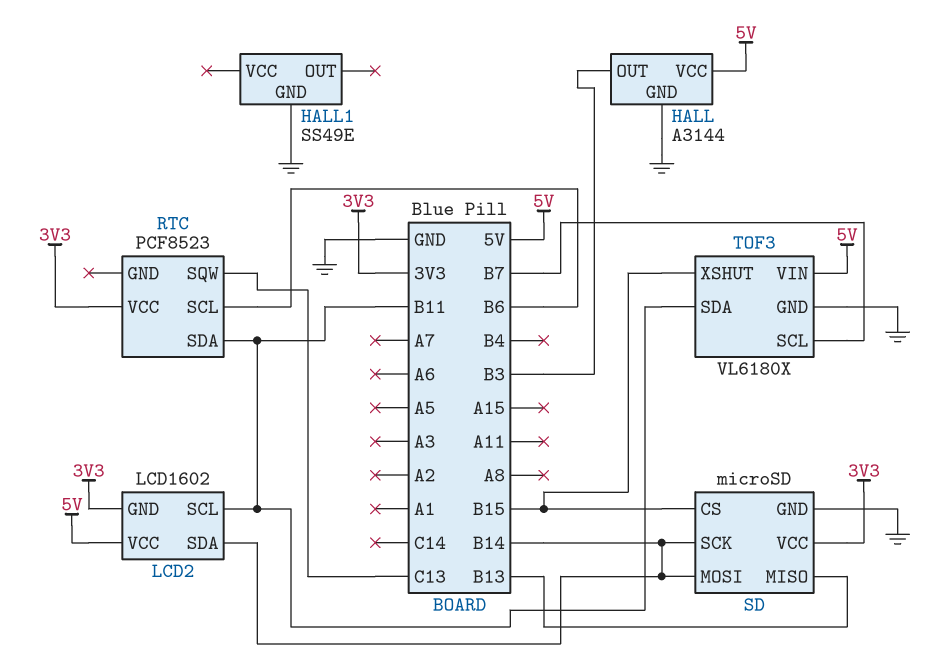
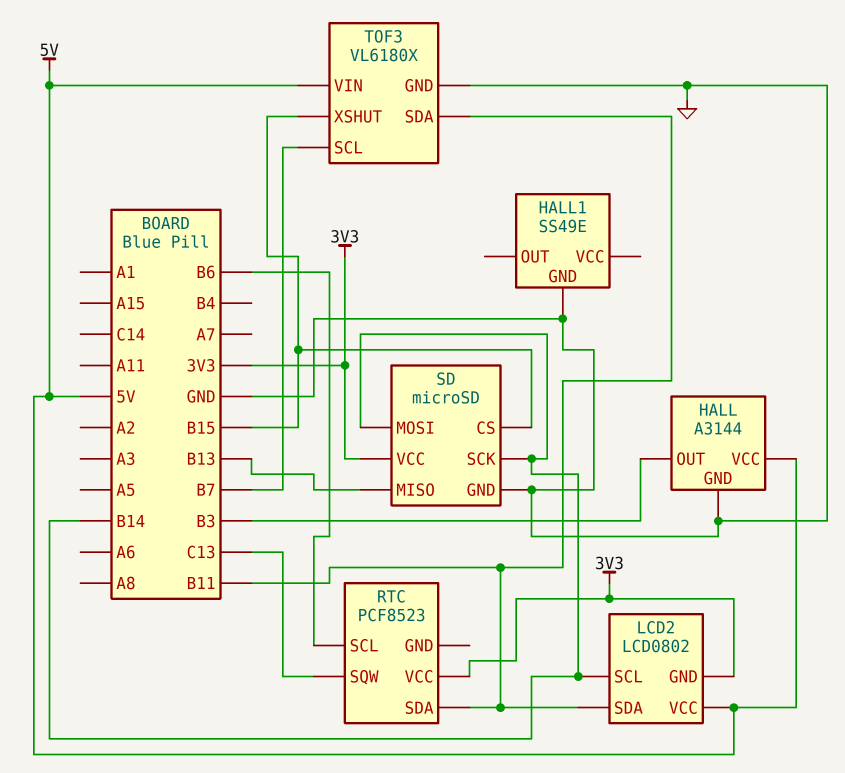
LCD2: LCD1602 -> LCD0802
LCD2 pin SCL: B11 -> B14
LCD2 pin SDA: B14 -> B11

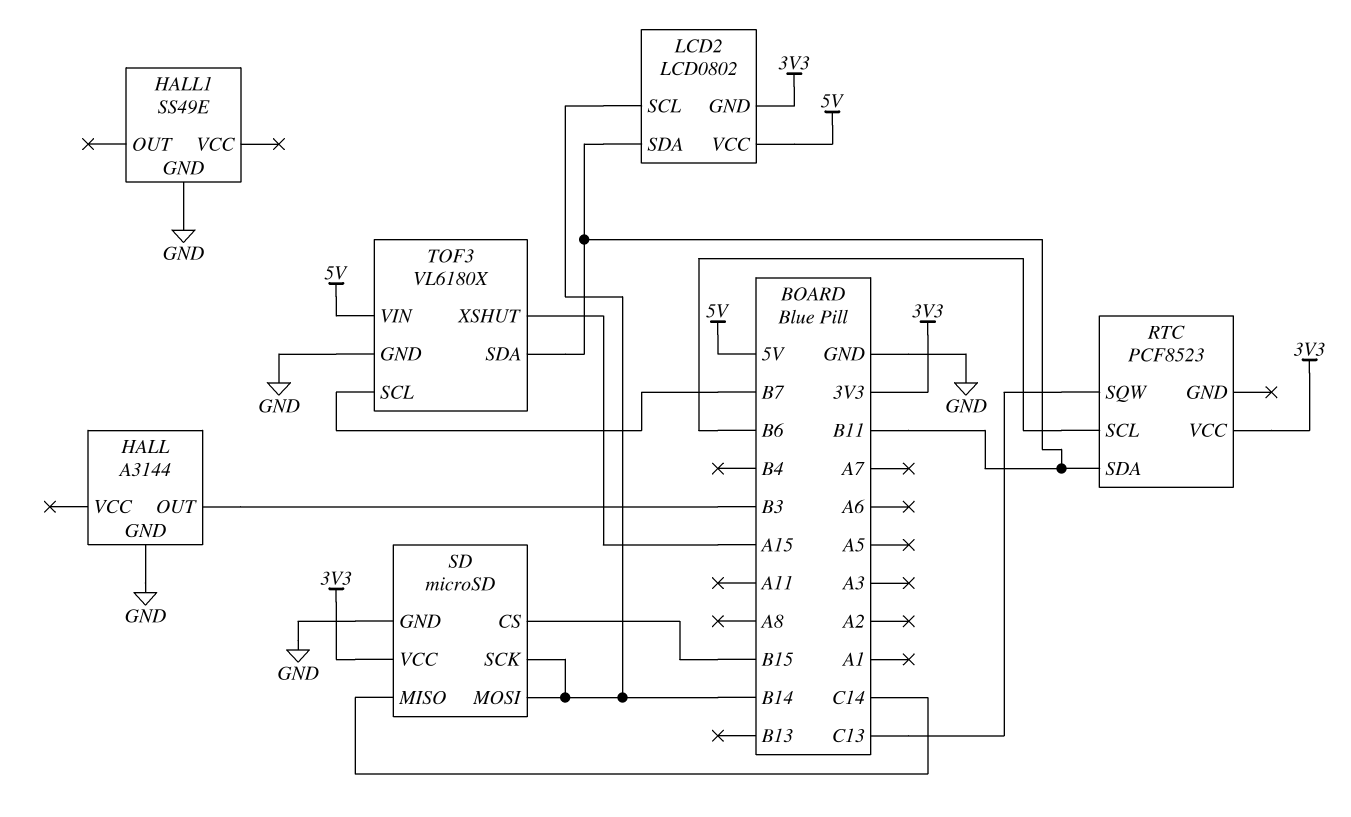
HALL pin VCC: 5V -> none
SD pin MISO: B13 -> C14
TOF3 pin XSHUT: B15 -> A15

